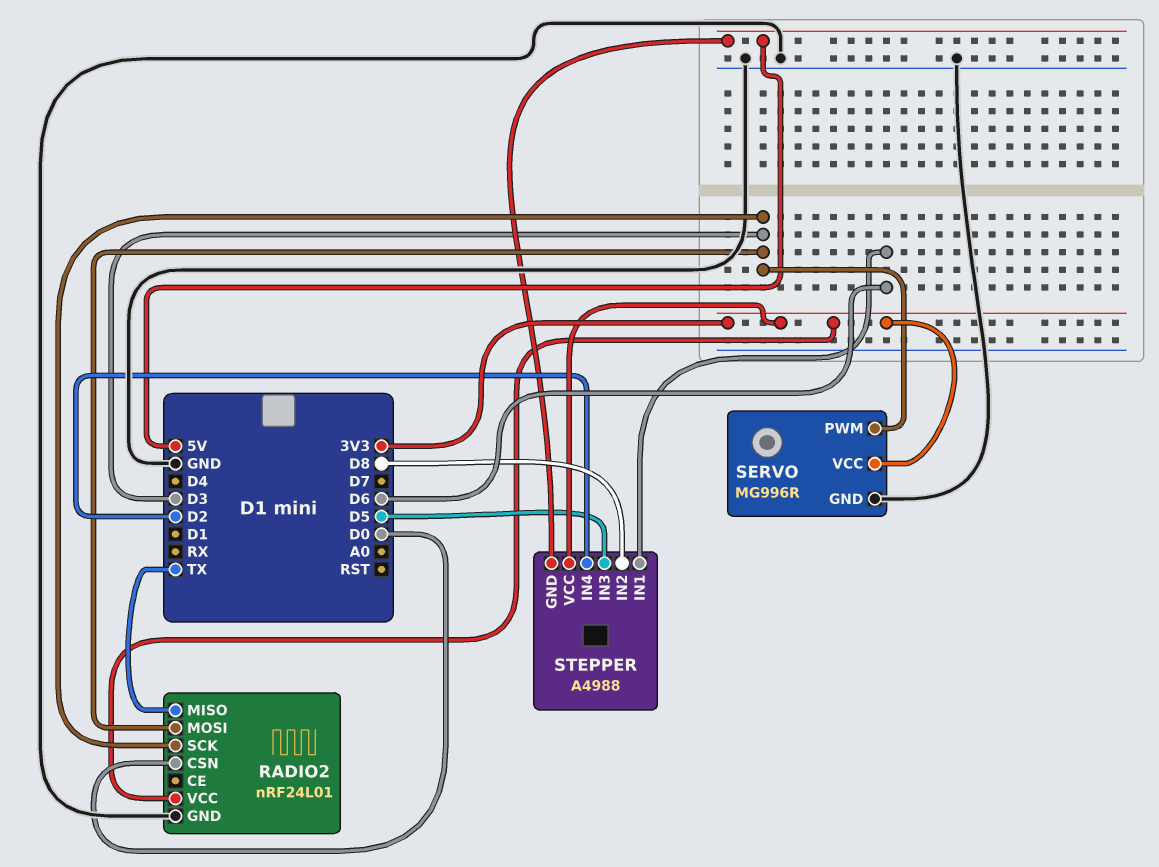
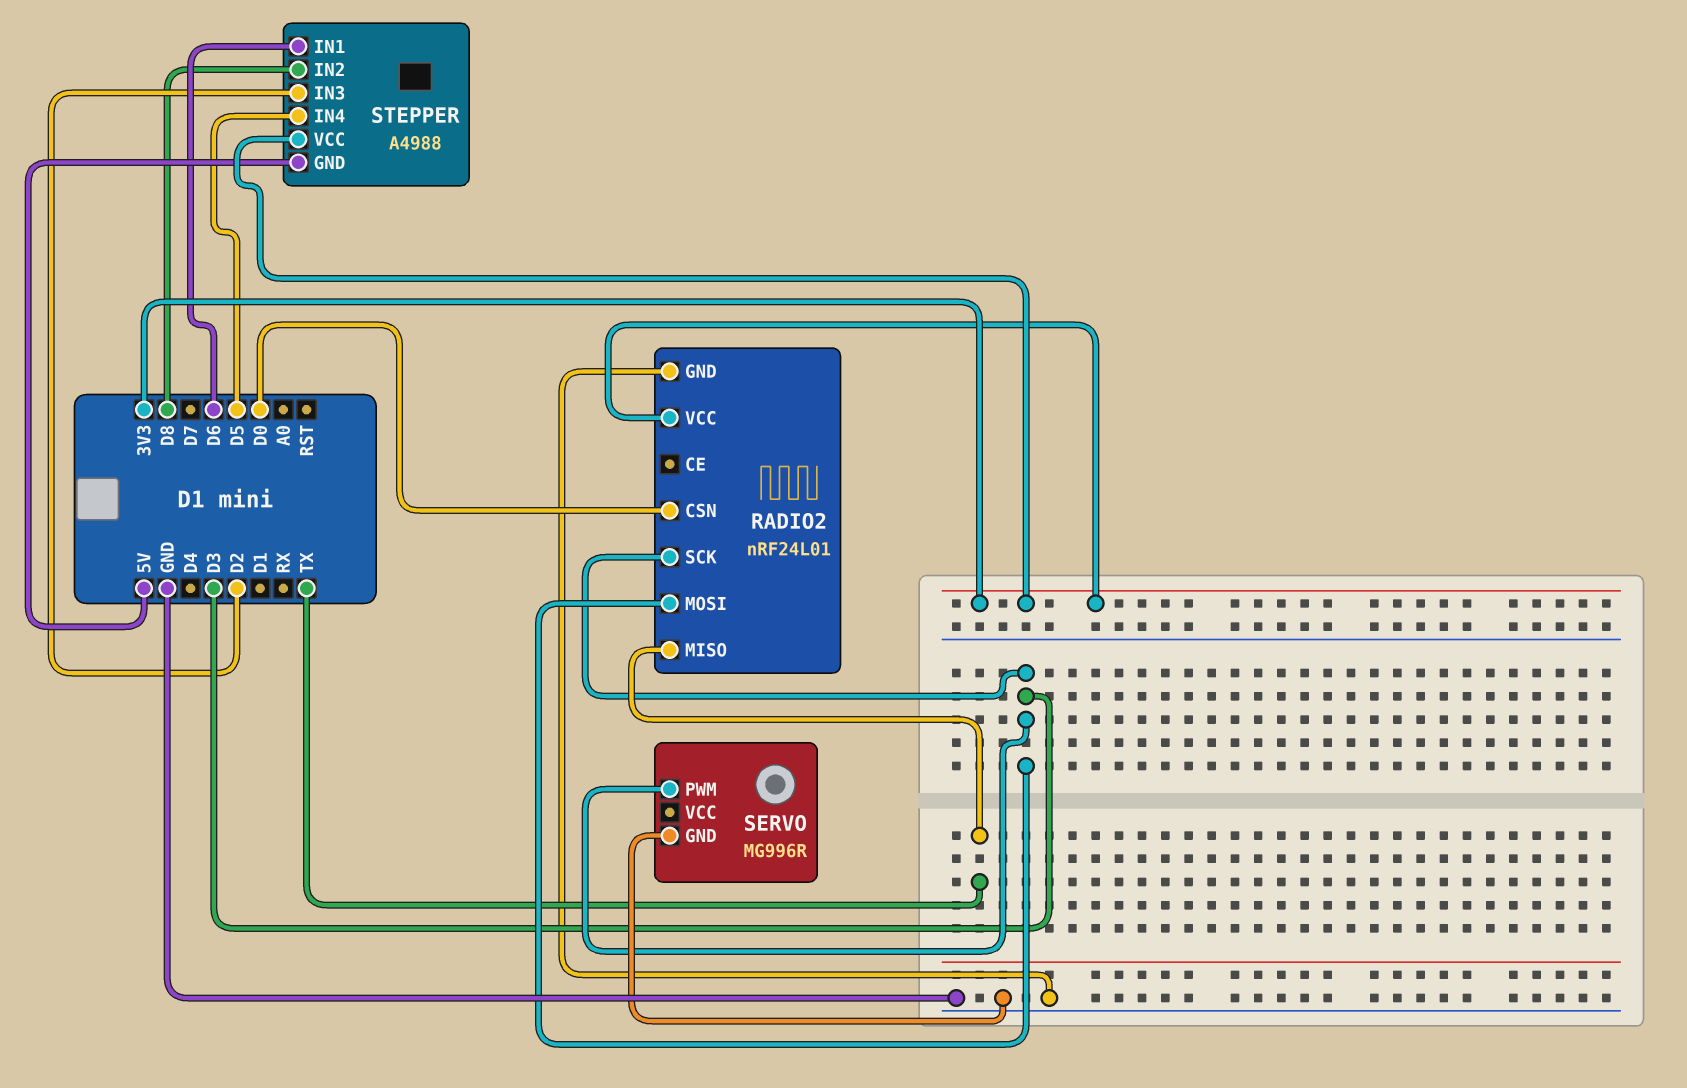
SERVO pin VCC: 3V3 -> none
STEPPER pin IN3: D5 -> D2
STEPPER pin IN4: D2 -> D5

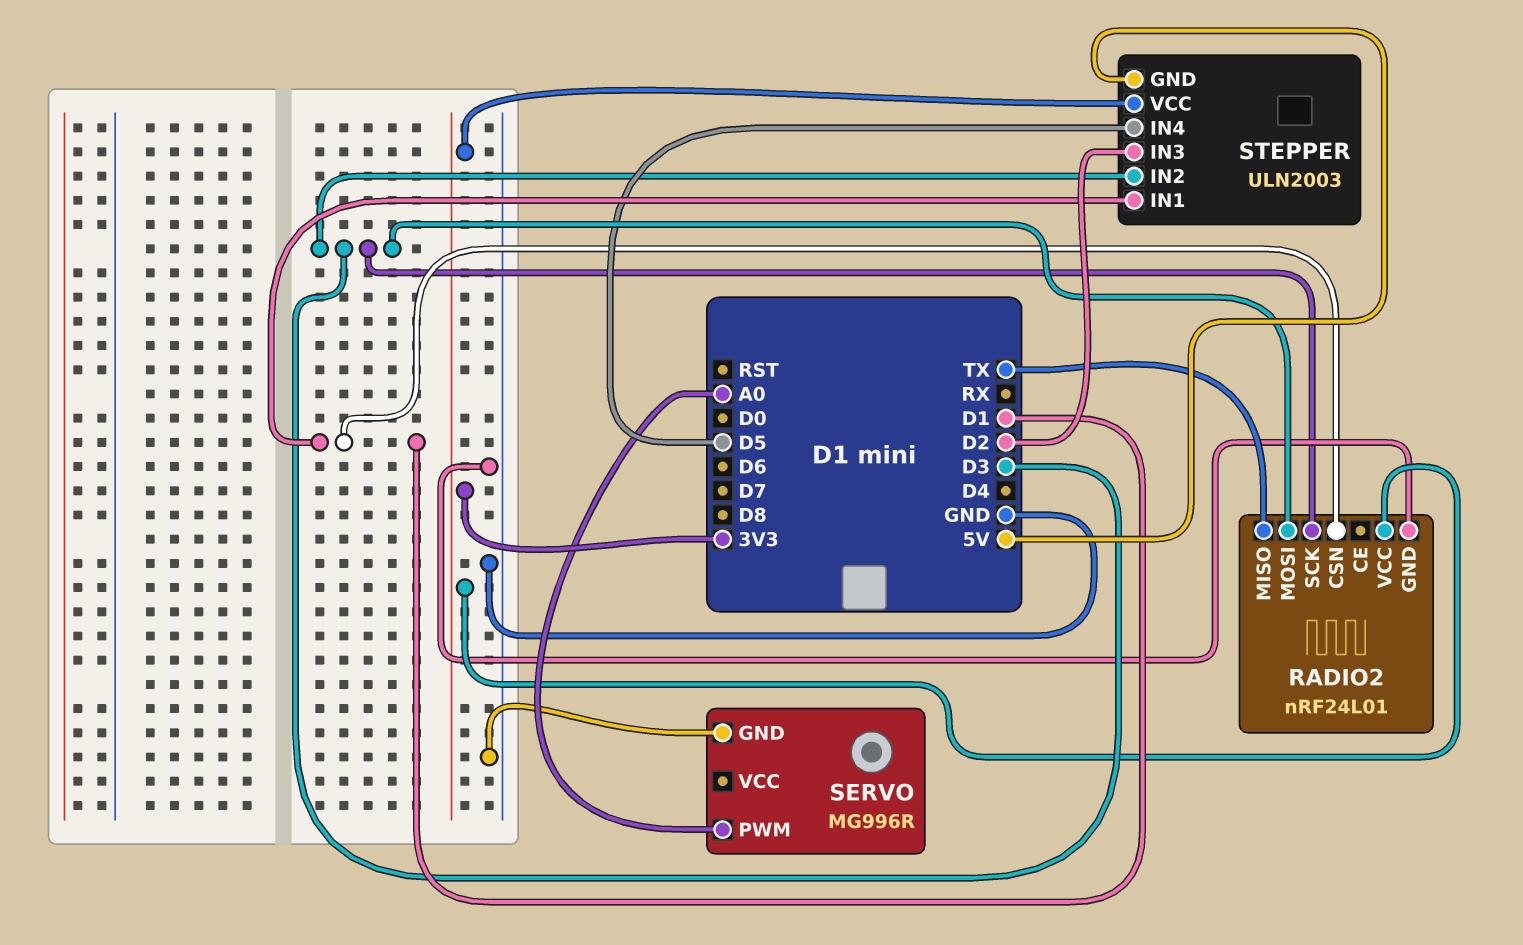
RADIO2 pin CSN: D0 -> D1
SERVO pin PWM: D3 -> A0
STEPPER: A4988 -> ULN2003
STEPPER pin IN1: D6 -> D1
STEPPER pin IN2: D8 -> D3

